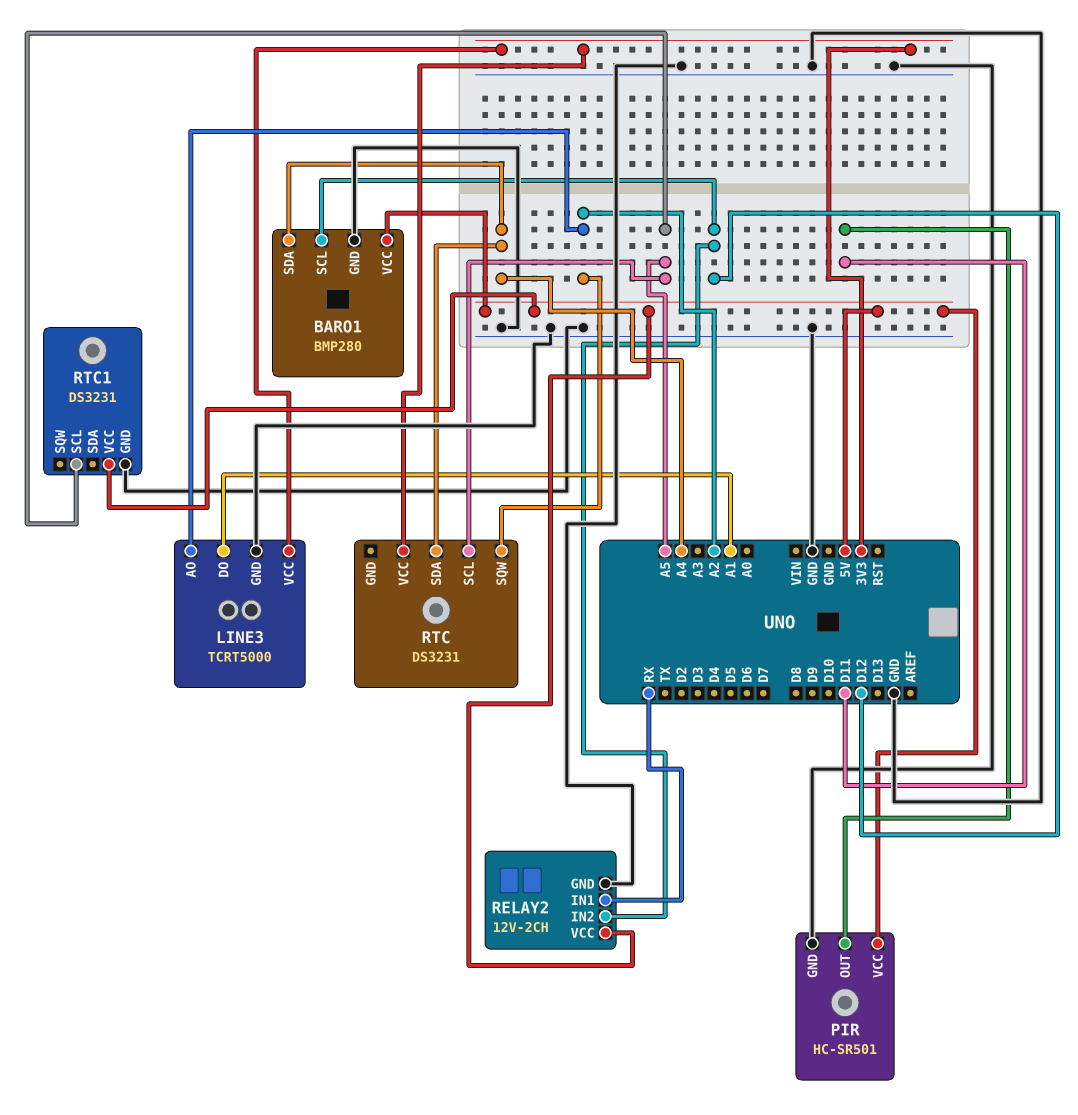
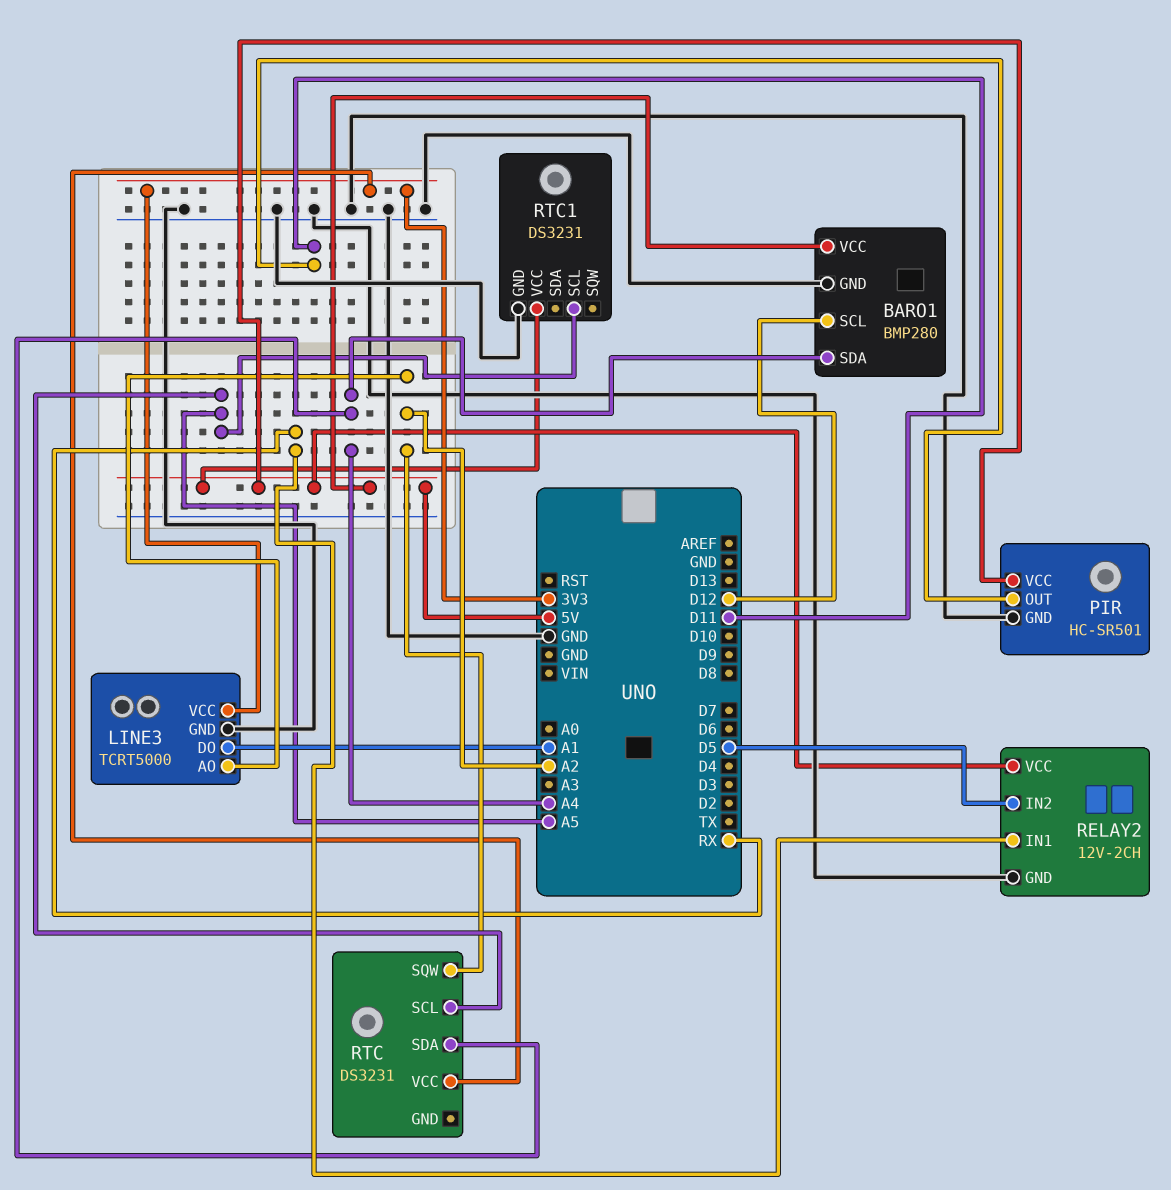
RELAY2 pin IN2: D12 -> D5

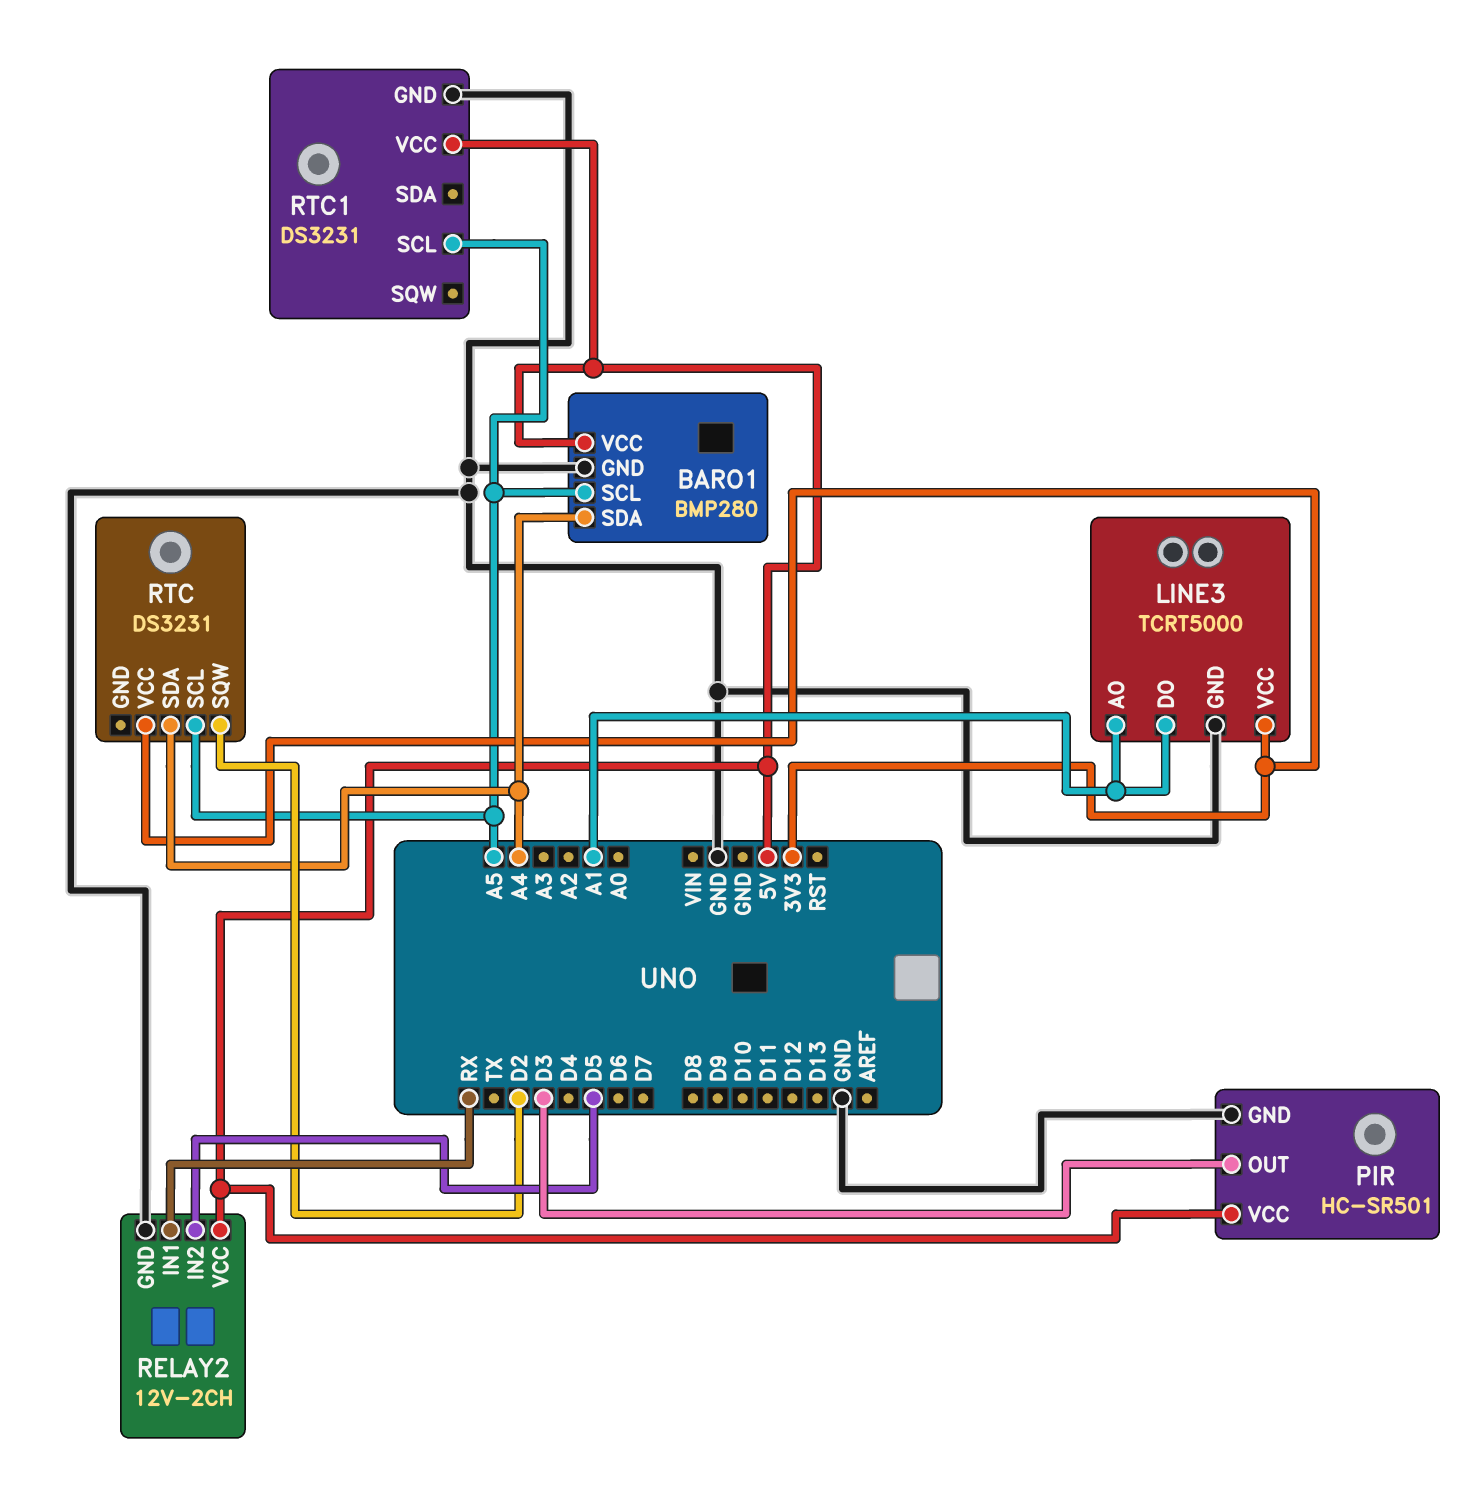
BARO1 pin SCL: D12 -> A5
LINE3 pin AO: A2 -> A1
PIR pin OUT: D11 -> D3
RTC pin SQW: A2 -> D2

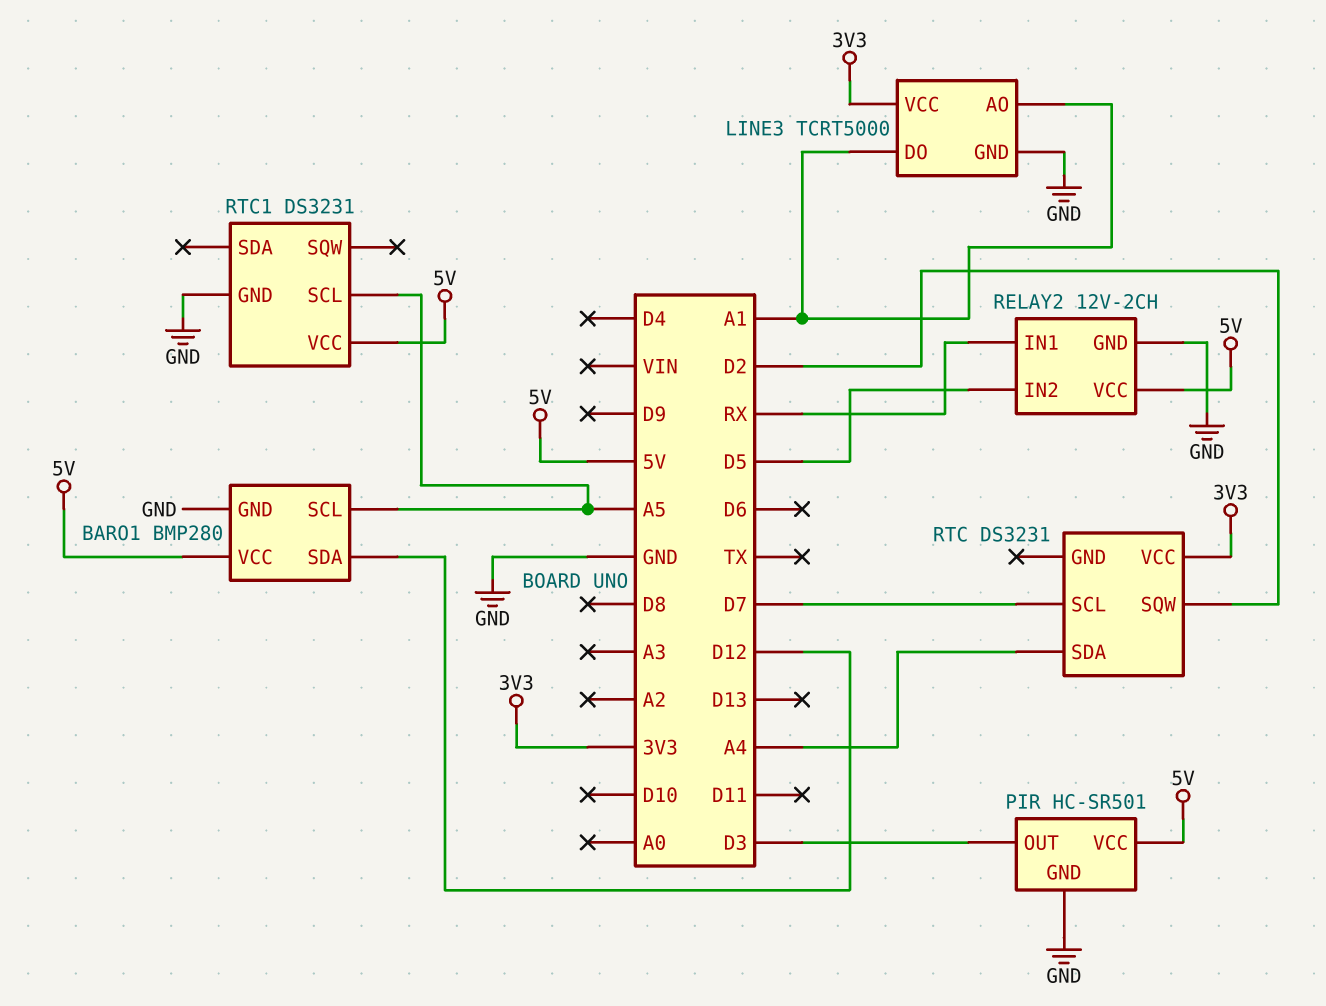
BARO1 pin SDA: A4 -> D12
RTC pin SCL: A5 -> D7

